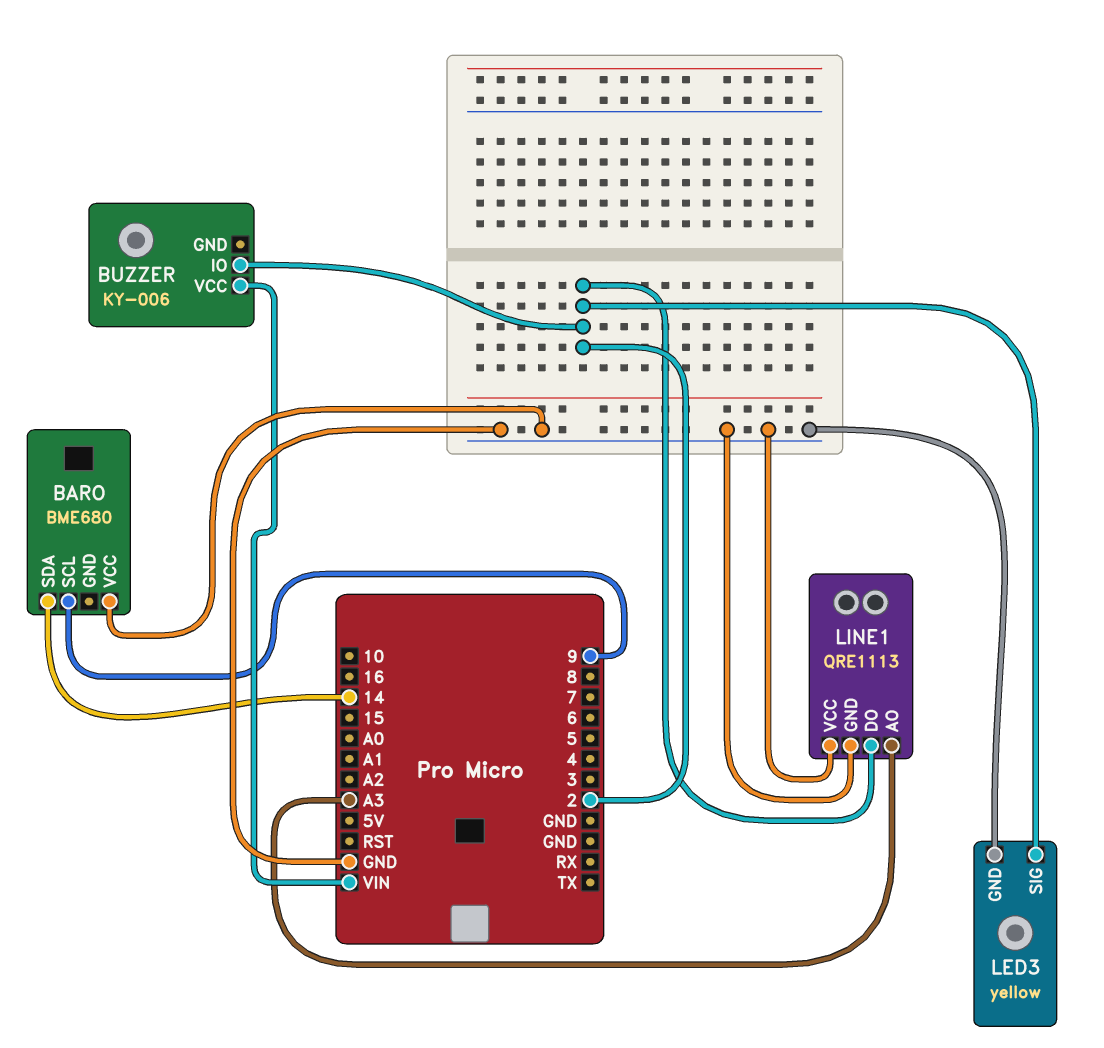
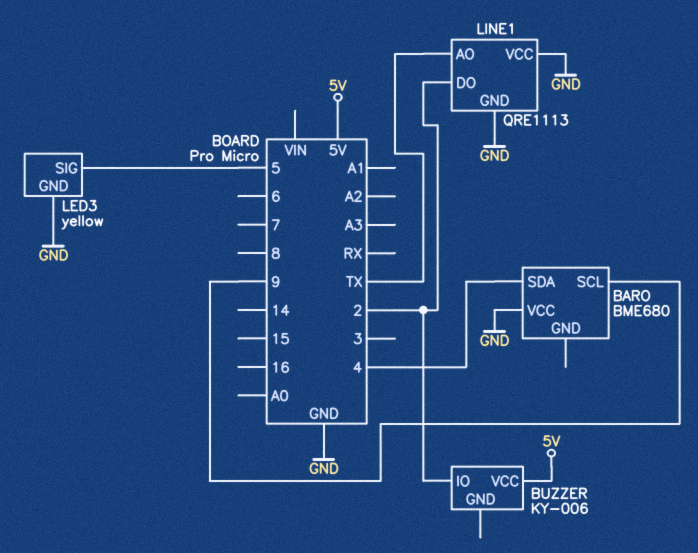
BARO pin SDA: 14 -> 4
BUZZER pin VCC: VIN -> 5V
LED3 pin SIG: 2 -> 5
LINE1 pin AO: A3 -> TX

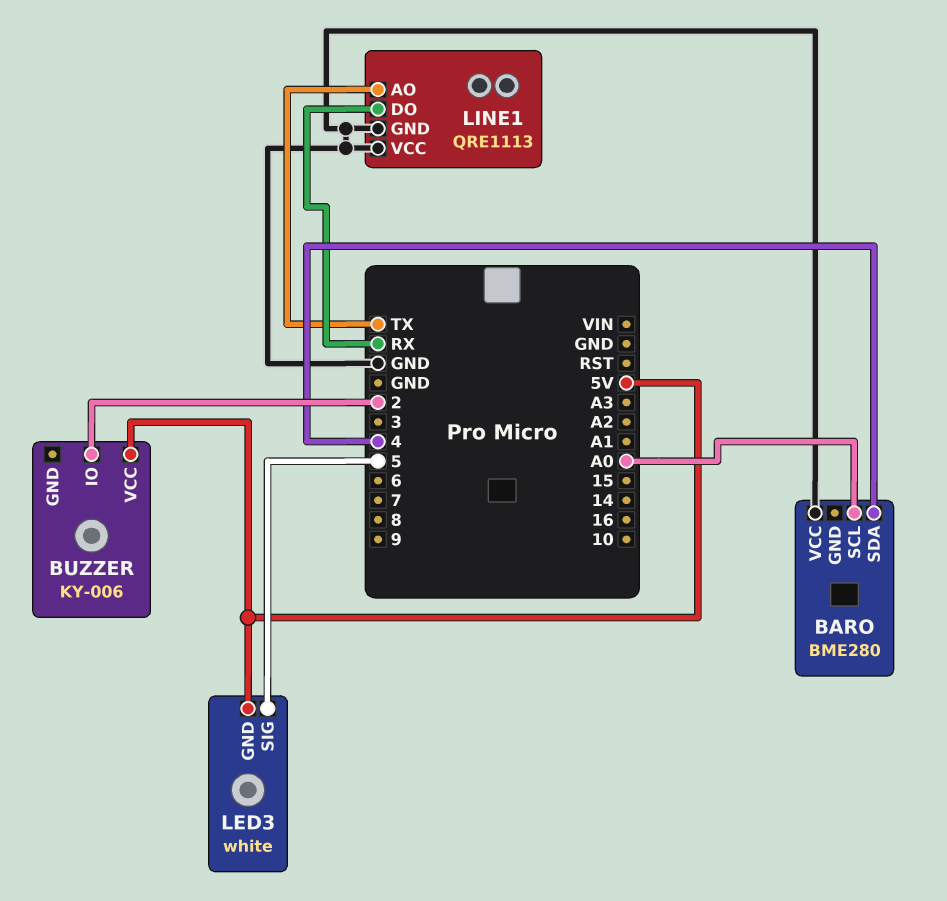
BARO: BME680 -> BME280
BARO pin SCL: 9 -> A0
LED3: yellow -> white
LED3 pin GND: GND -> 5V
LINE1 pin DO: 2 -> RX

